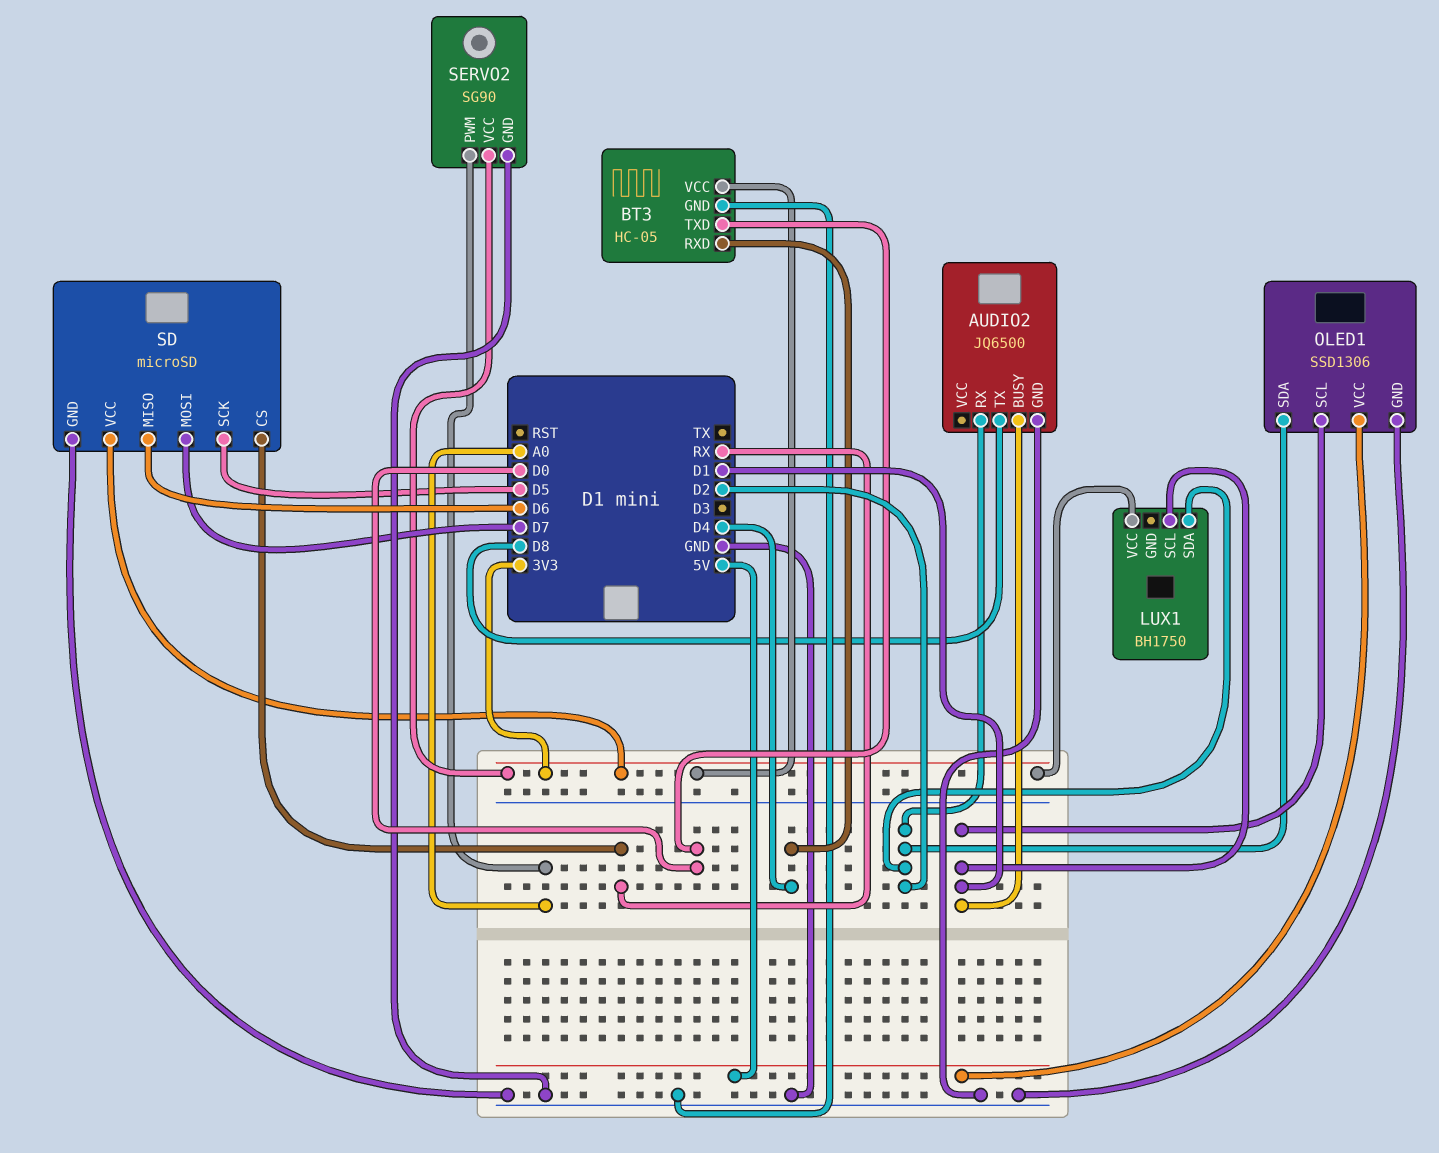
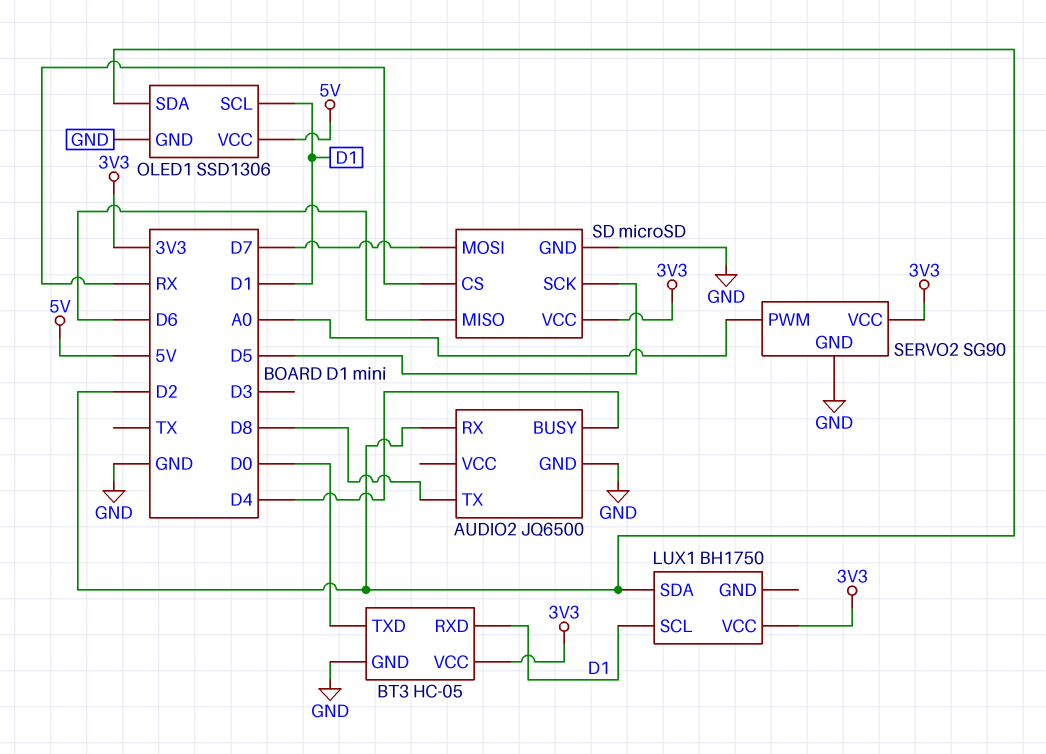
AUDIO2 pin BUSY: D1 -> D4
BT3 pin RXD: D4 -> D1

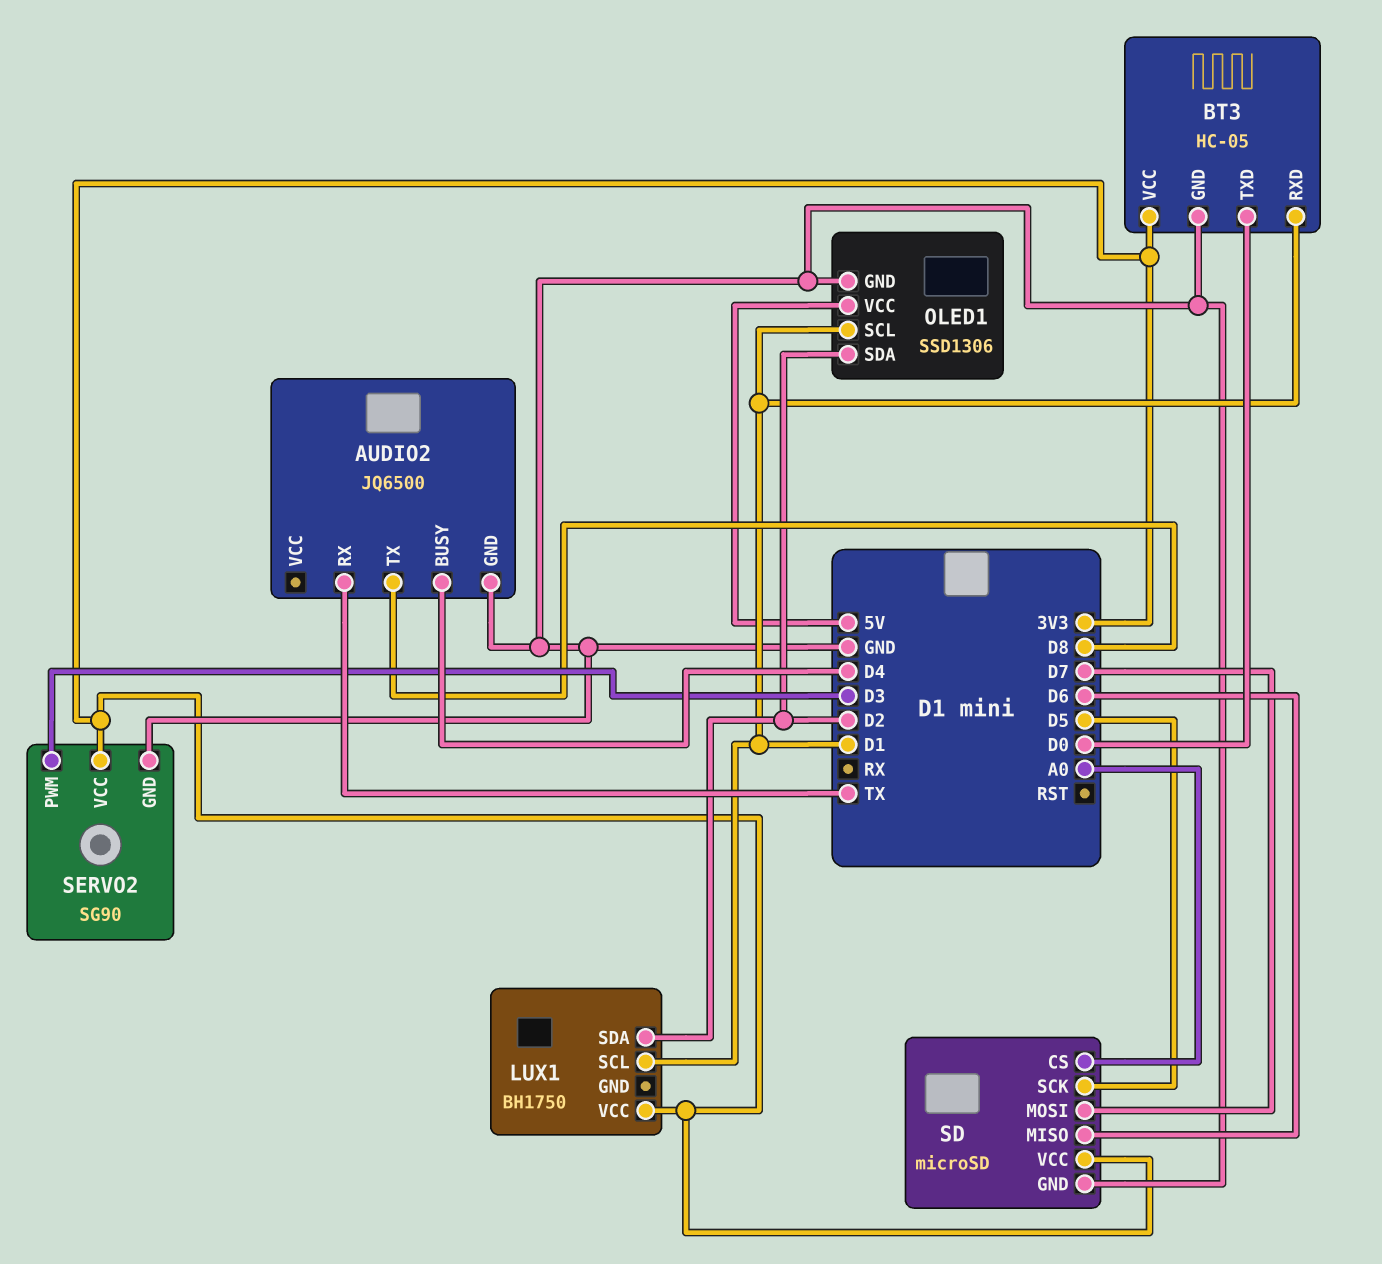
AUDIO2 pin RX: D2 -> TX
SD pin CS: RX -> A0
SERVO2 pin PWM: A0 -> D3

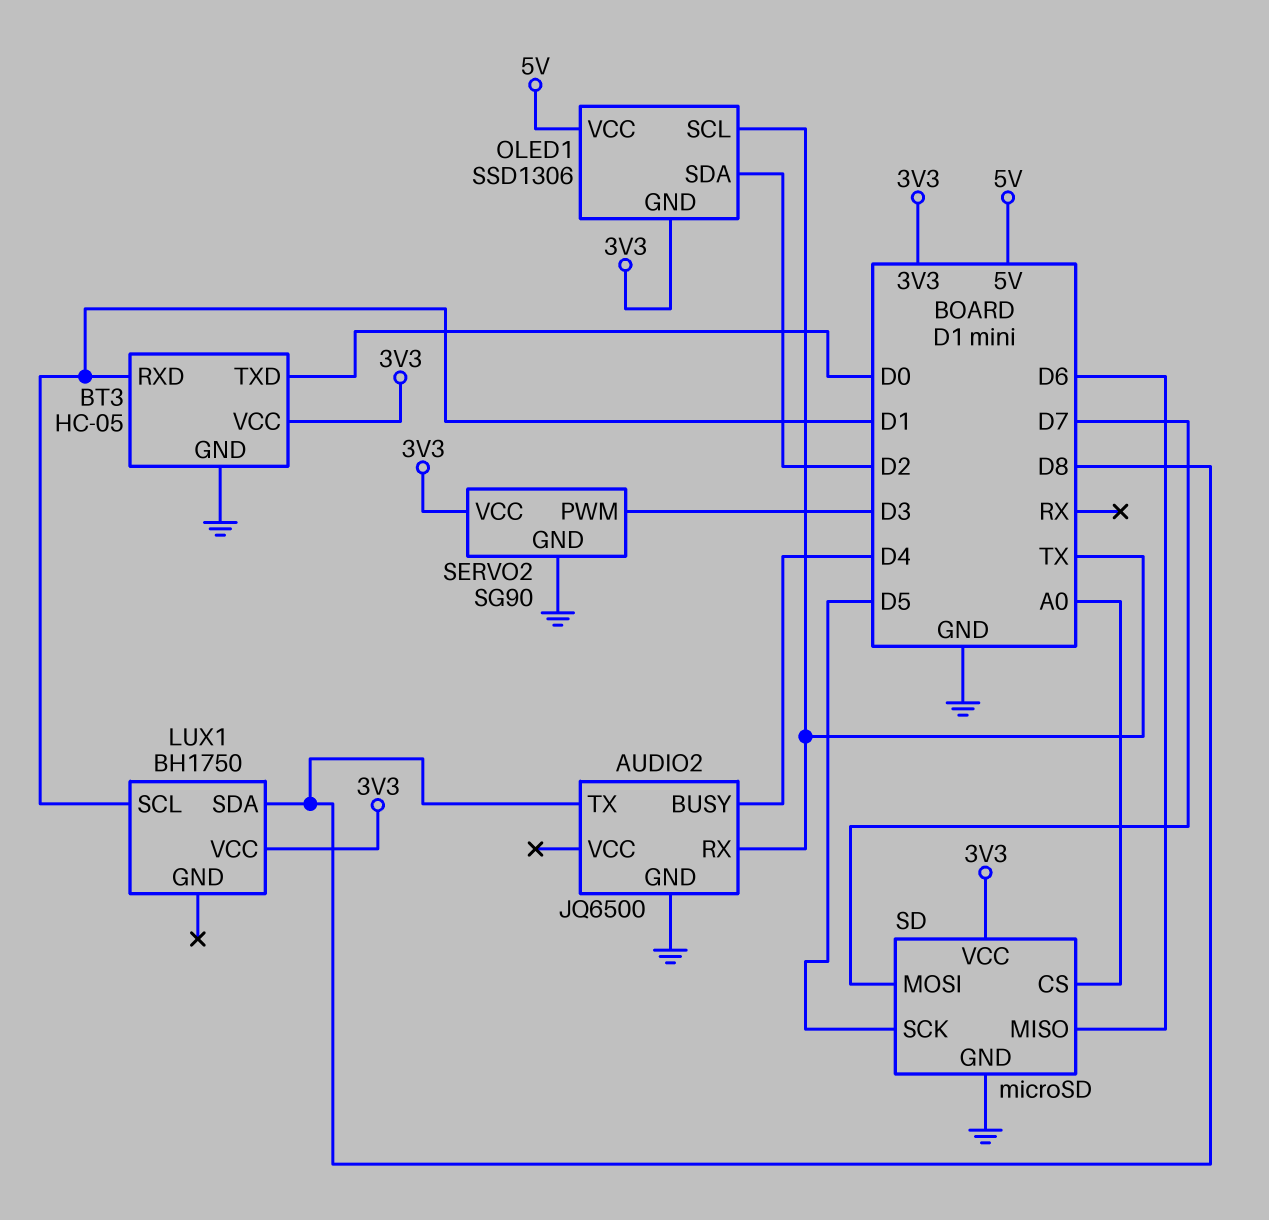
LUX1 pin SDA: D2 -> D8
OLED1 pin GND: GND -> 3V3
OLED1 pin SCL: D1 -> TX

